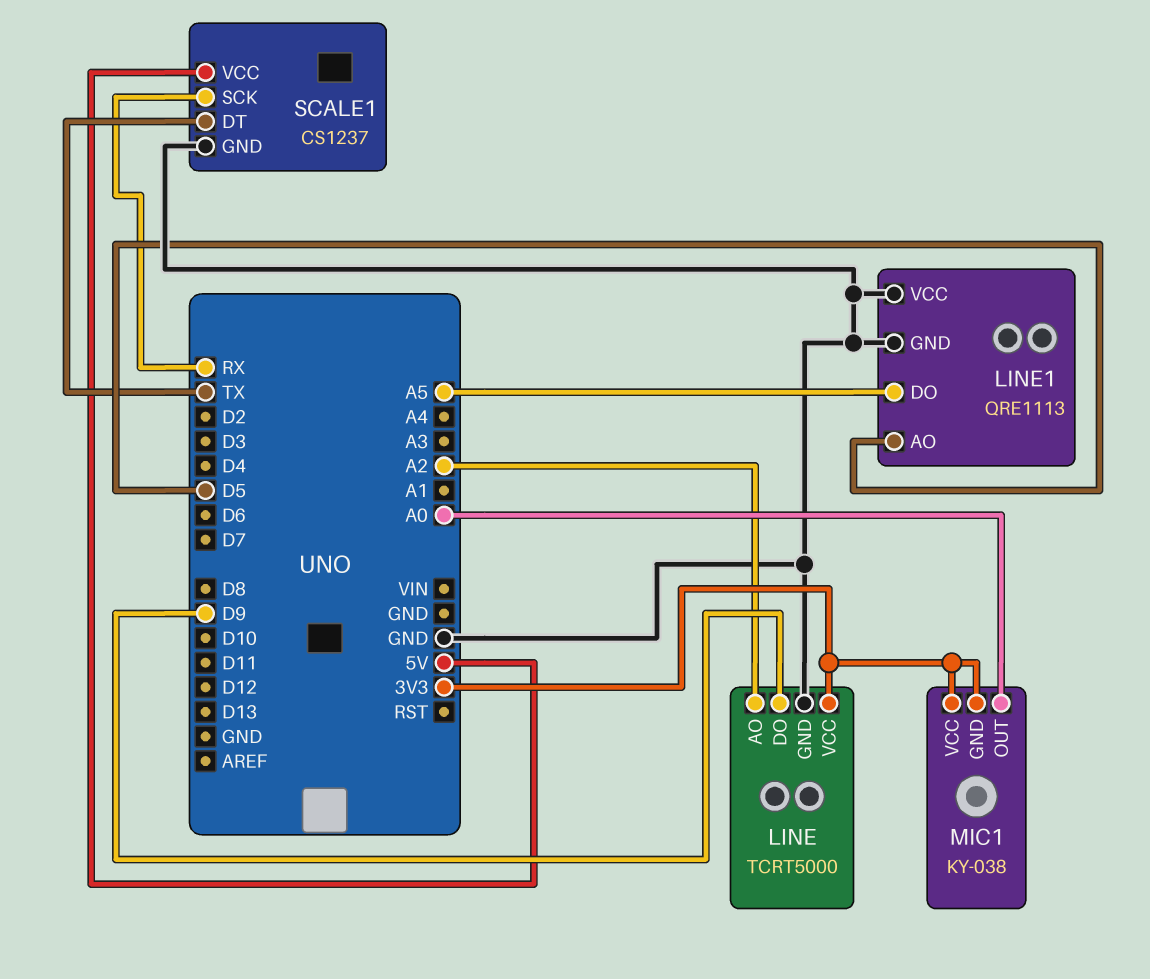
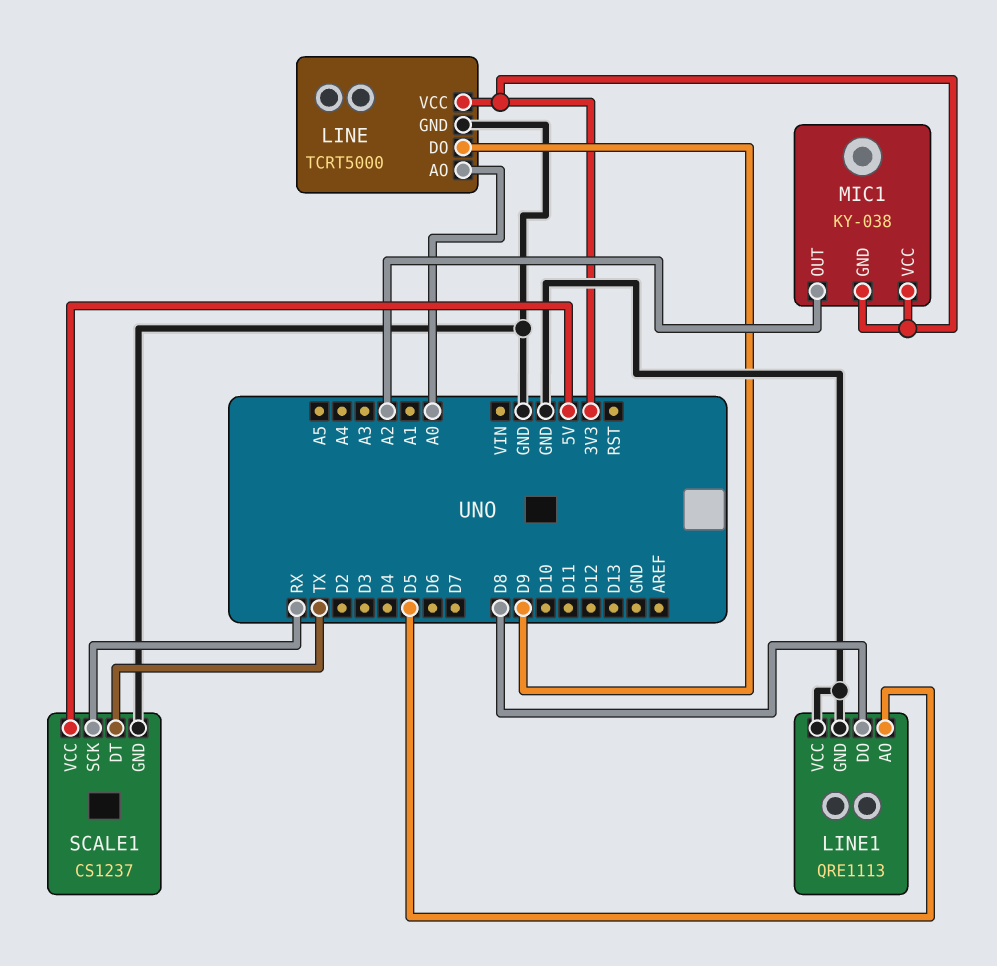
LINE pin AO: A2 -> A0
LINE1 pin DO: A5 -> D8
MIC1 pin OUT: A0 -> A2

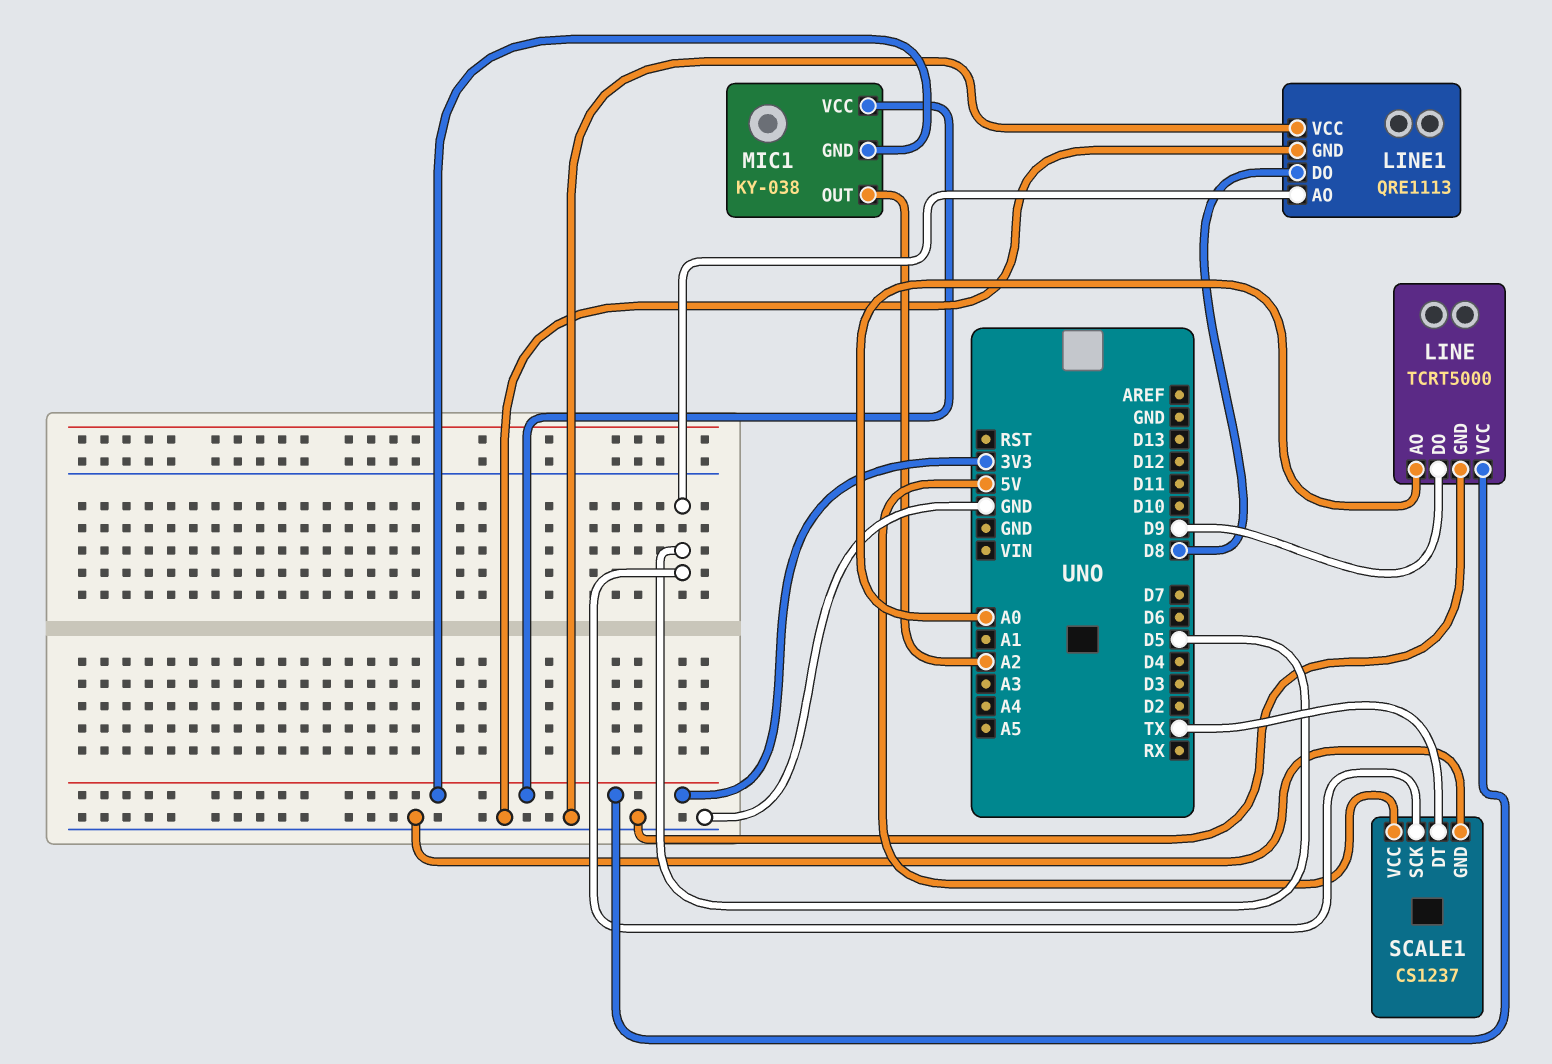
SCALE1 pin SCK: RX -> D5

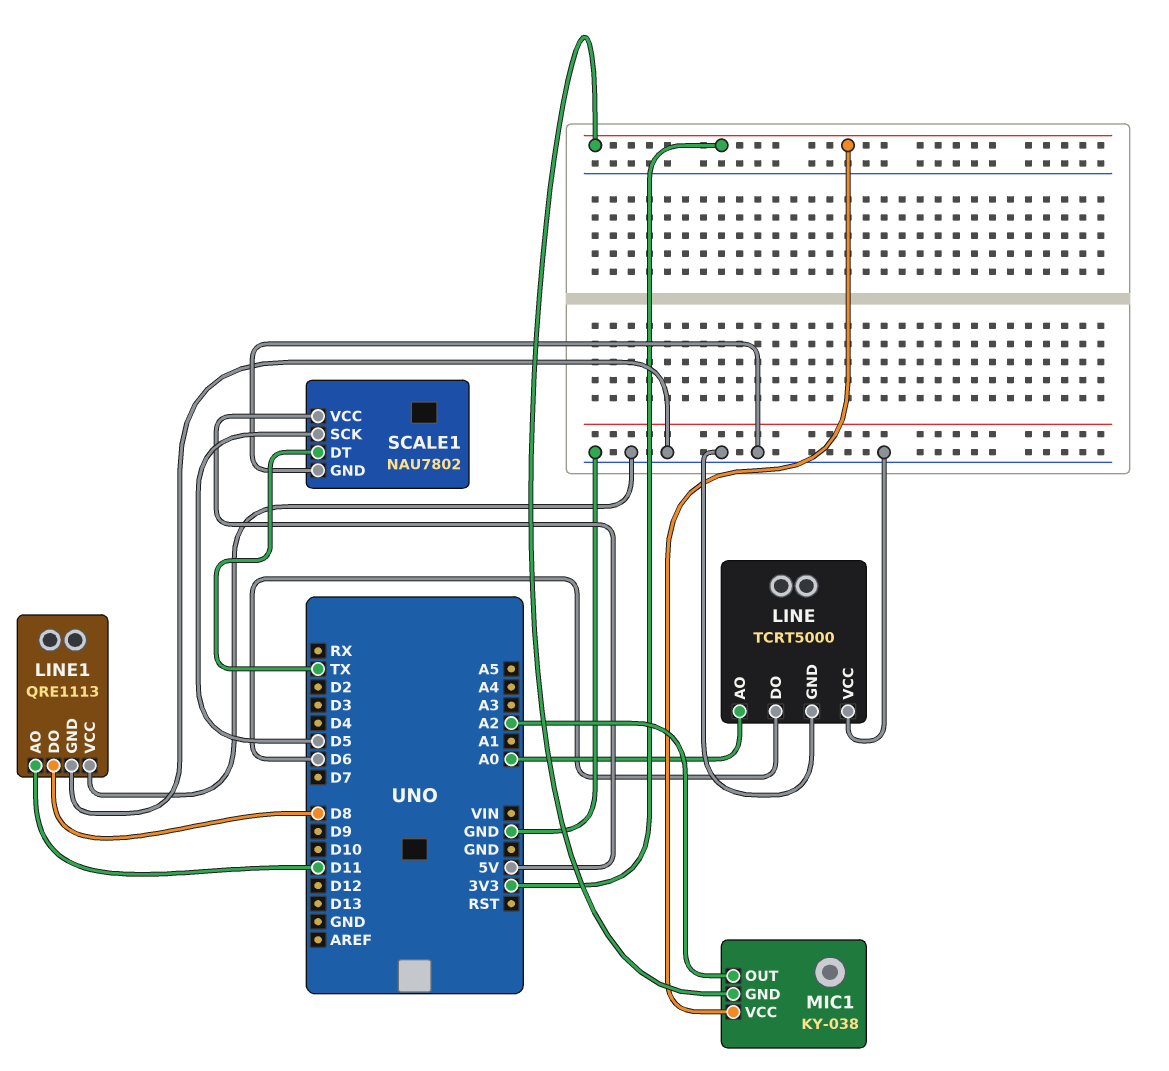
LINE pin DO: D9 -> D6
LINE pin VCC: 3V3 -> GND
LINE1 pin AO: D5 -> D11
SCALE1: CS1237 -> NAU7802

